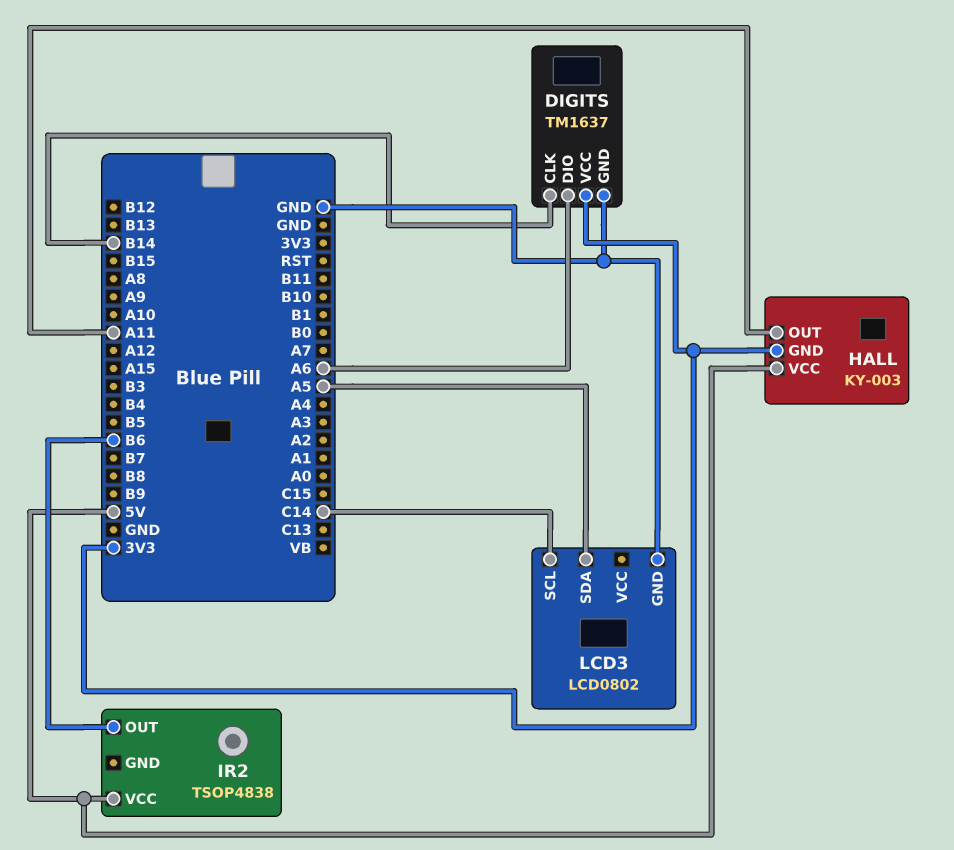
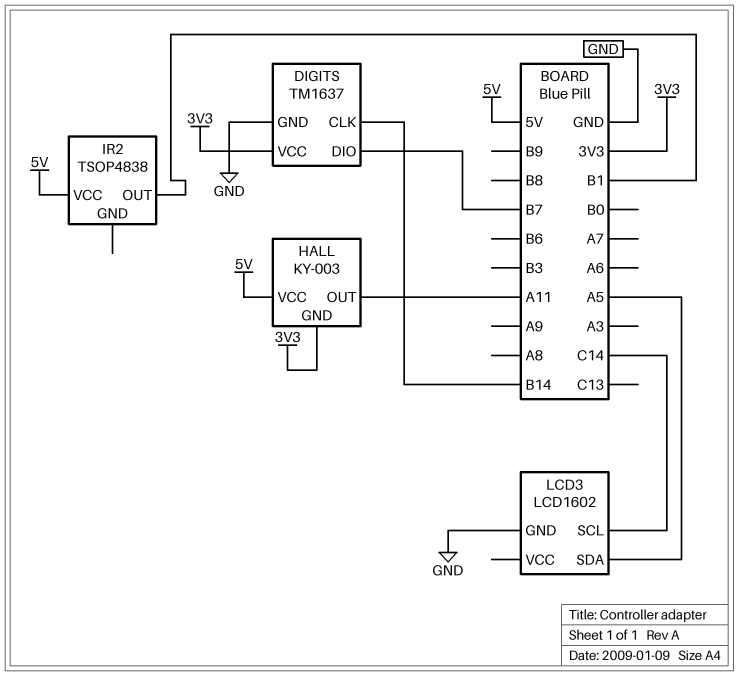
DIGITS pin DIO: A6 -> B7
IR2 pin OUT: B6 -> B1
LCD3: LCD0802 -> LCD1602

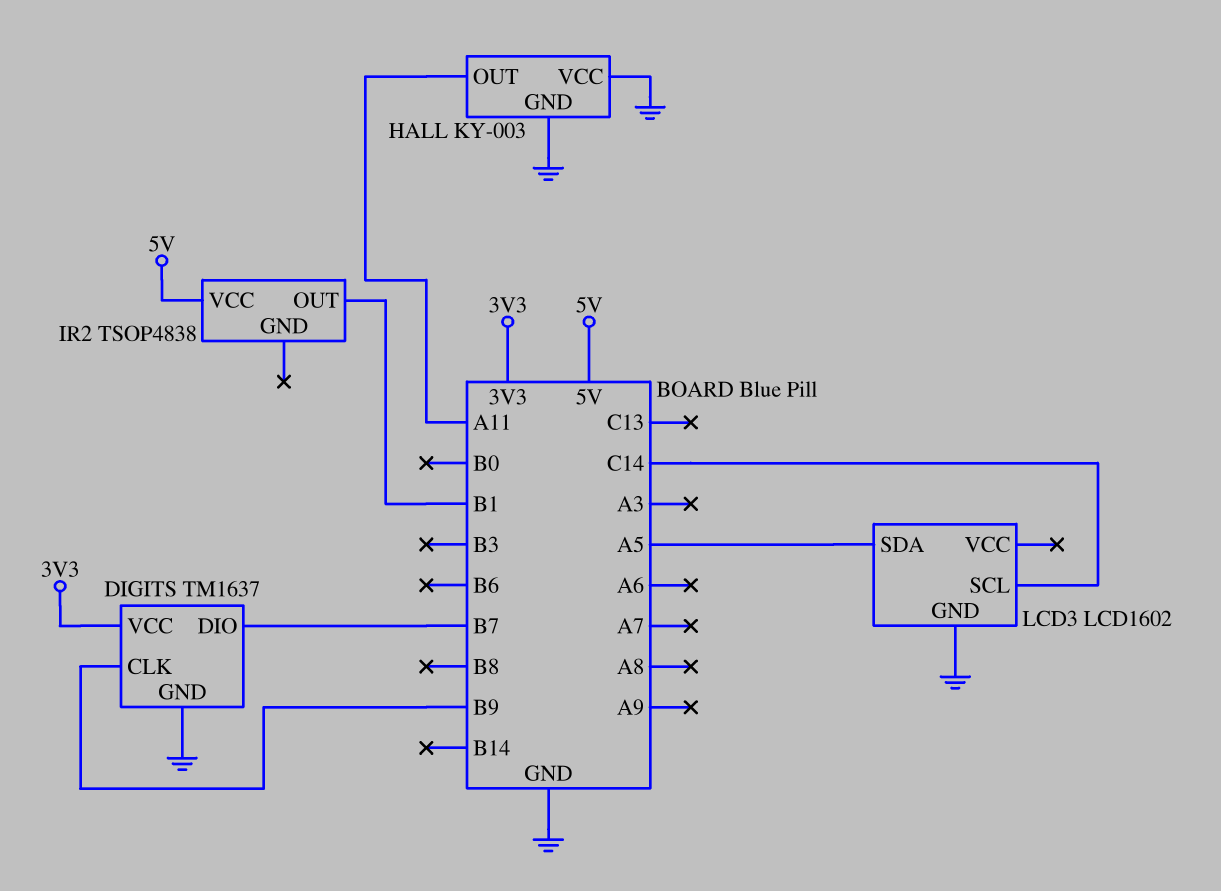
DIGITS pin CLK: B14 -> B9
HALL pin GND: 3V3 -> GND
HALL pin VCC: 5V -> GND

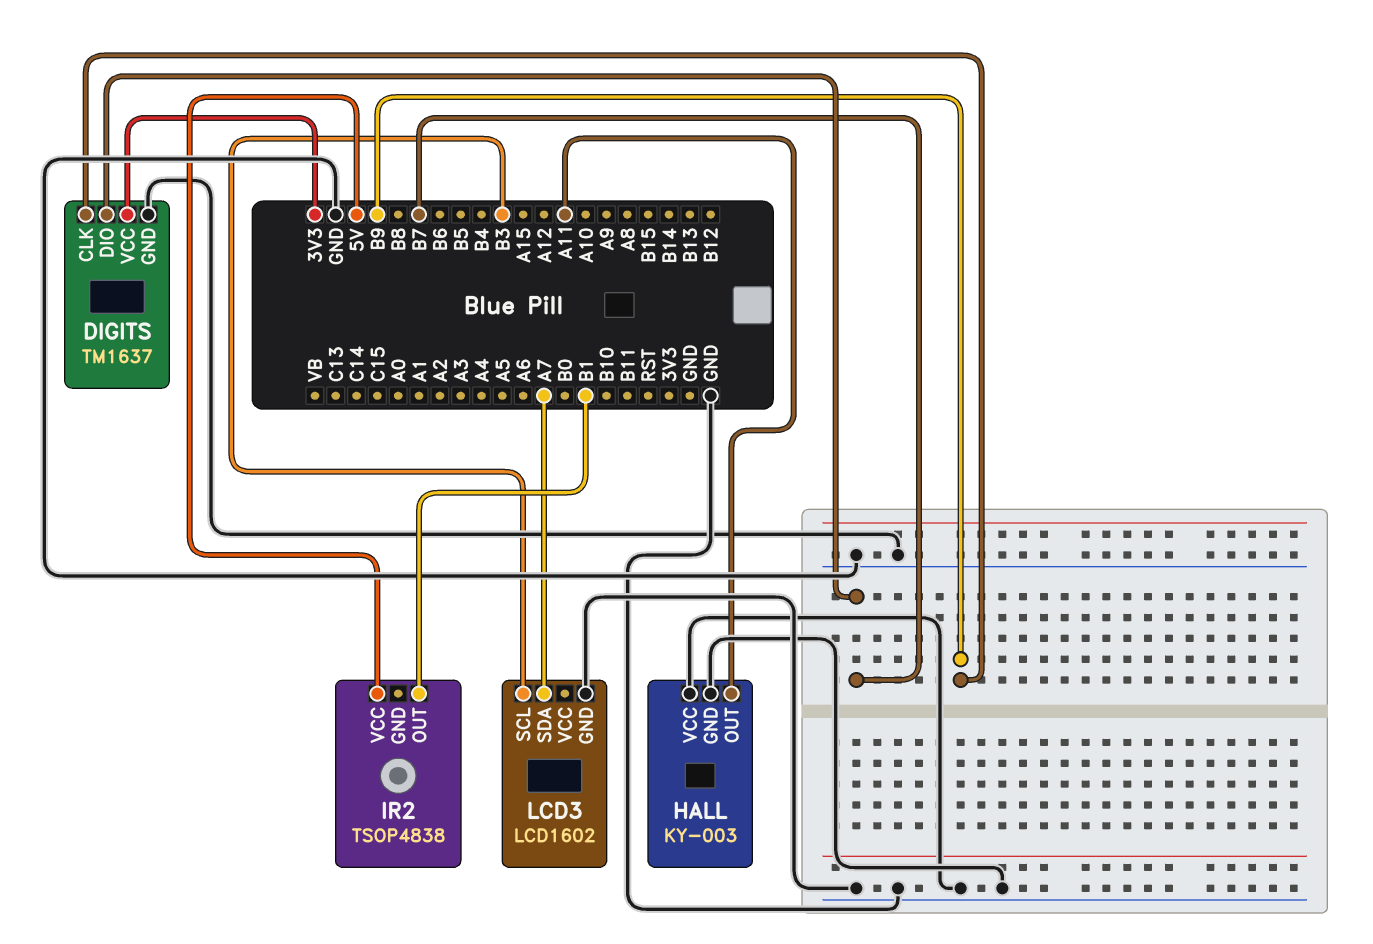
LCD3 pin SCL: C14 -> B3
LCD3 pin SDA: A5 -> A7

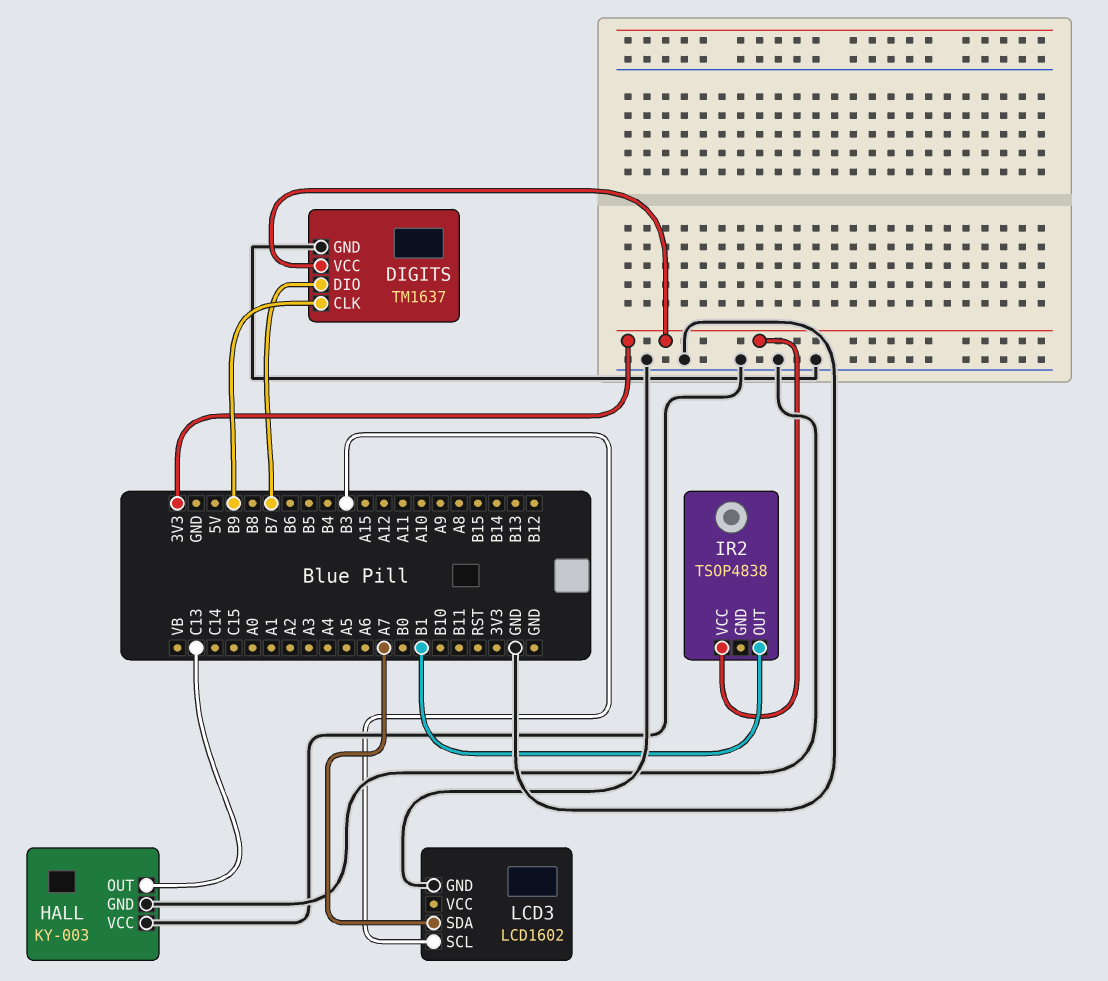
HALL pin OUT: A11 -> C13
IR2 pin VCC: 5V -> 3V3

